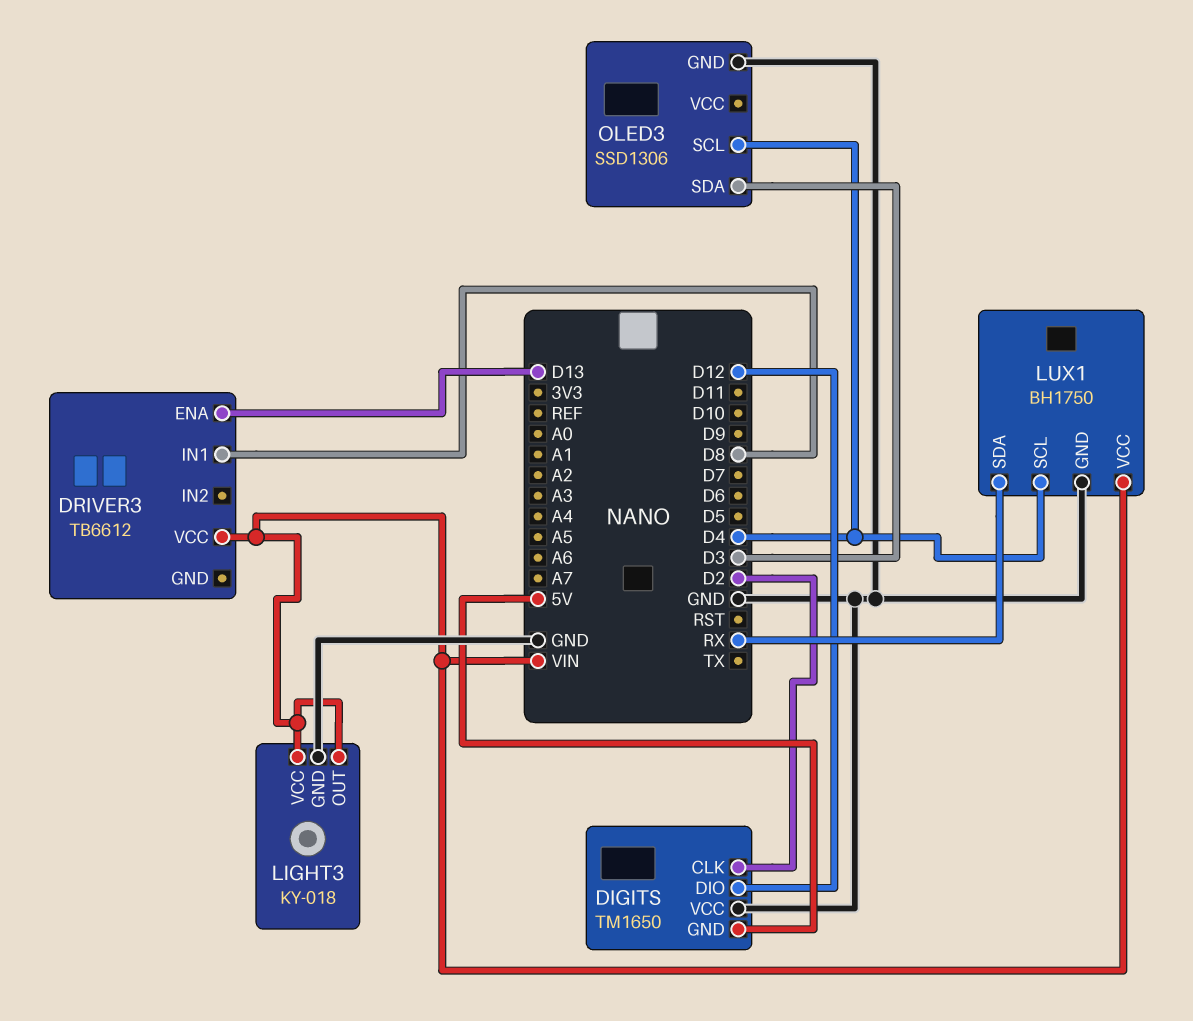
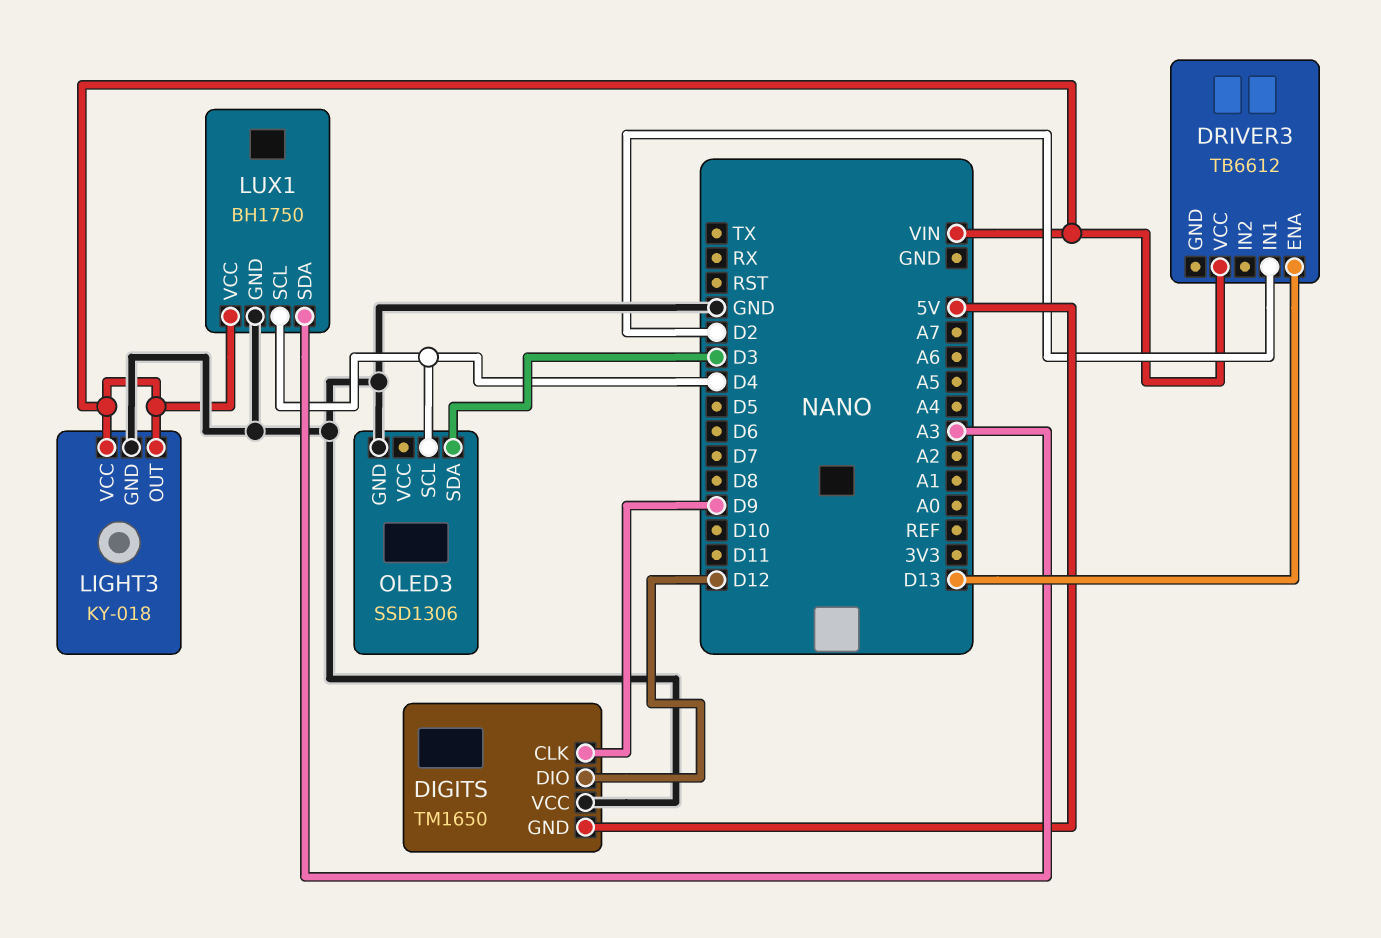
DIGITS pin CLK: D2 -> D9
DRIVER3 pin IN1: D8 -> D2
LUX1 pin SDA: RX -> A3

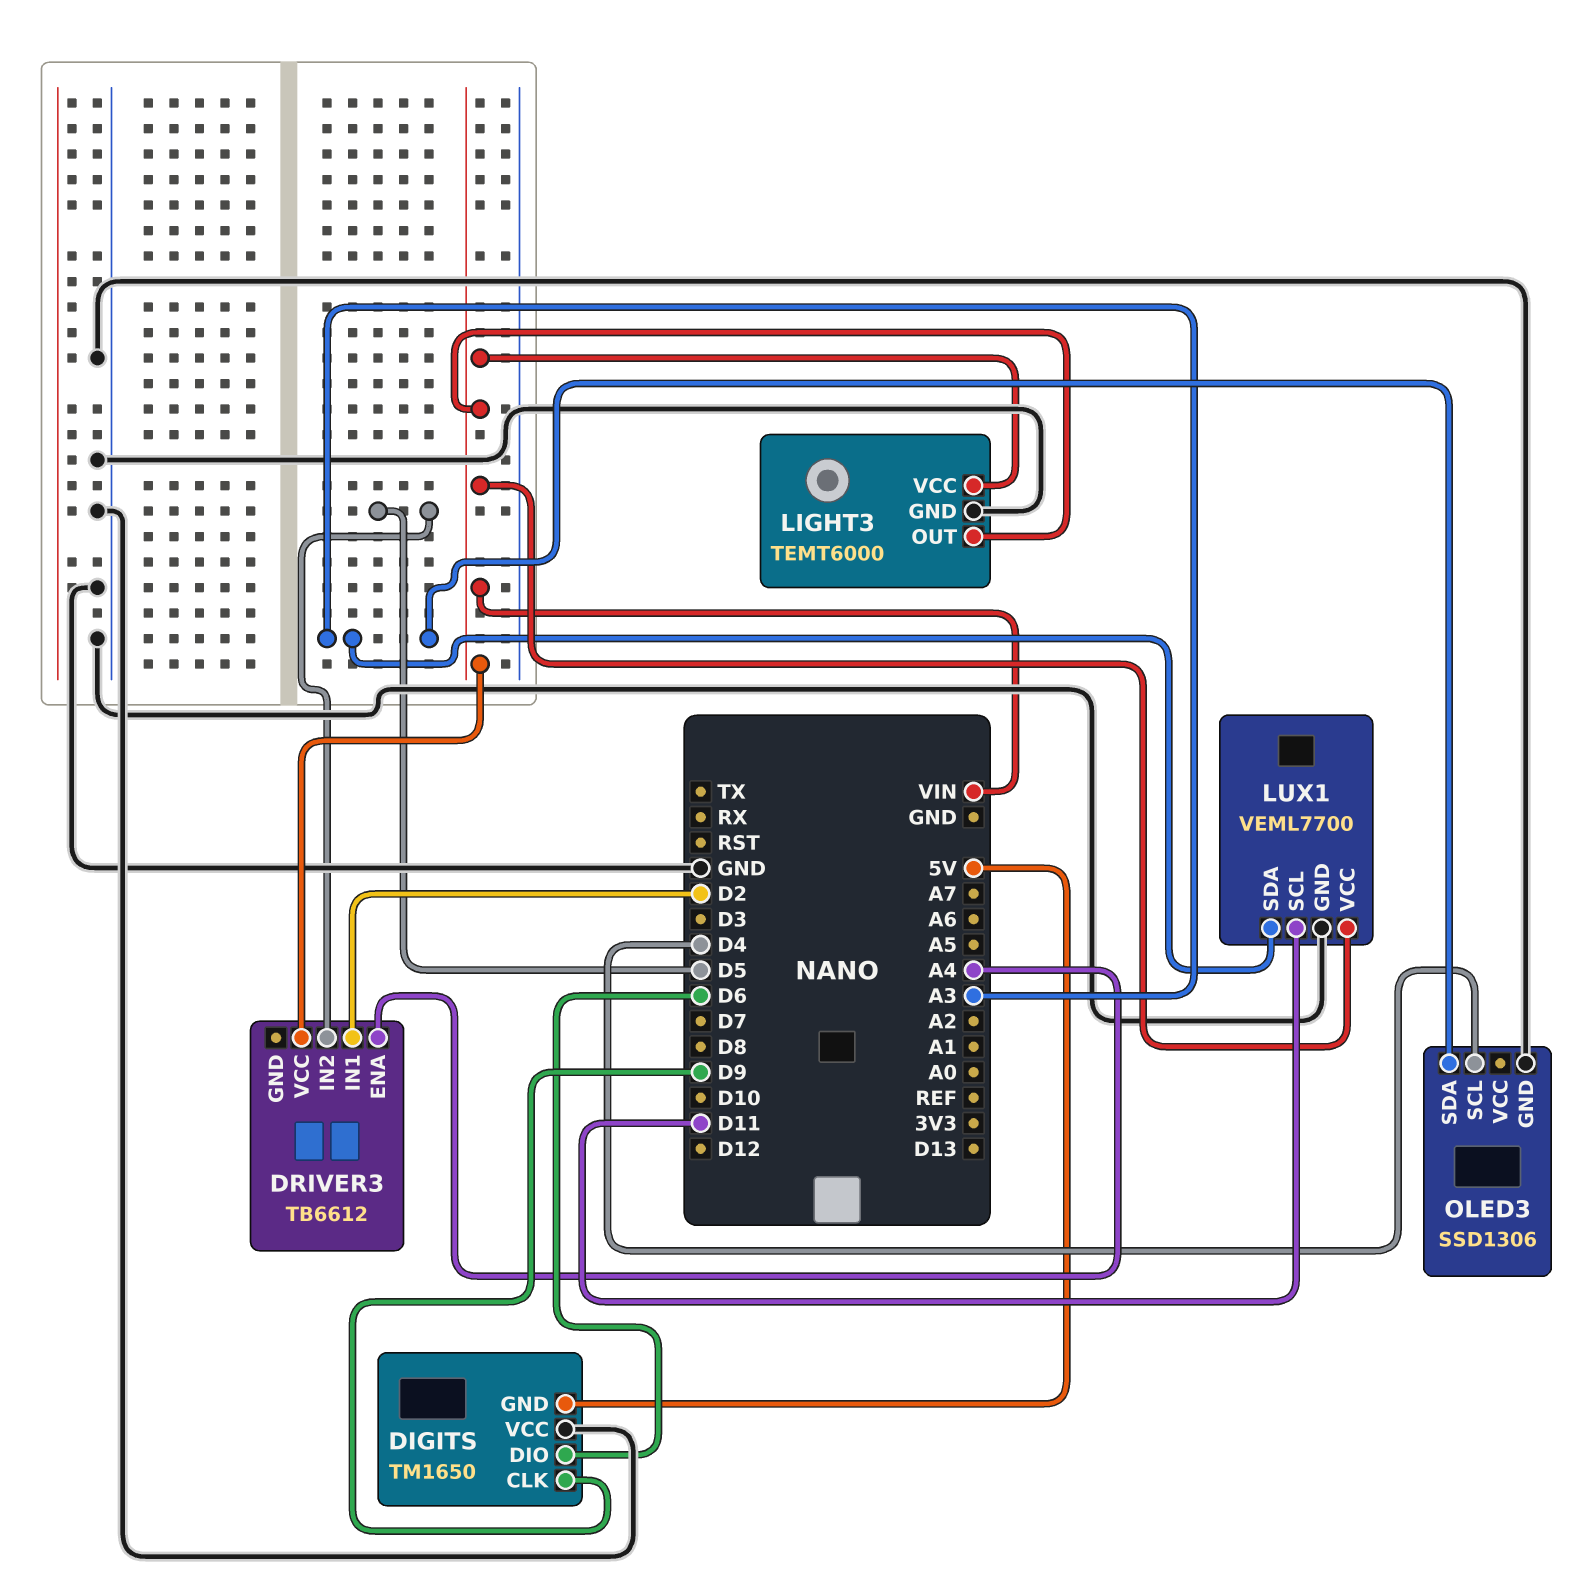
DIGITS pin DIO: D12 -> D6
DRIVER3 pin ENA: D13 -> A4
DRIVER3 pin IN2: none -> D5
LIGHT3: KY-018 -> TEMT6000
LUX1: BH1750 -> VEML7700
LUX1 pin SCL: D4 -> D11
OLED3 pin SDA: D3 -> A3

